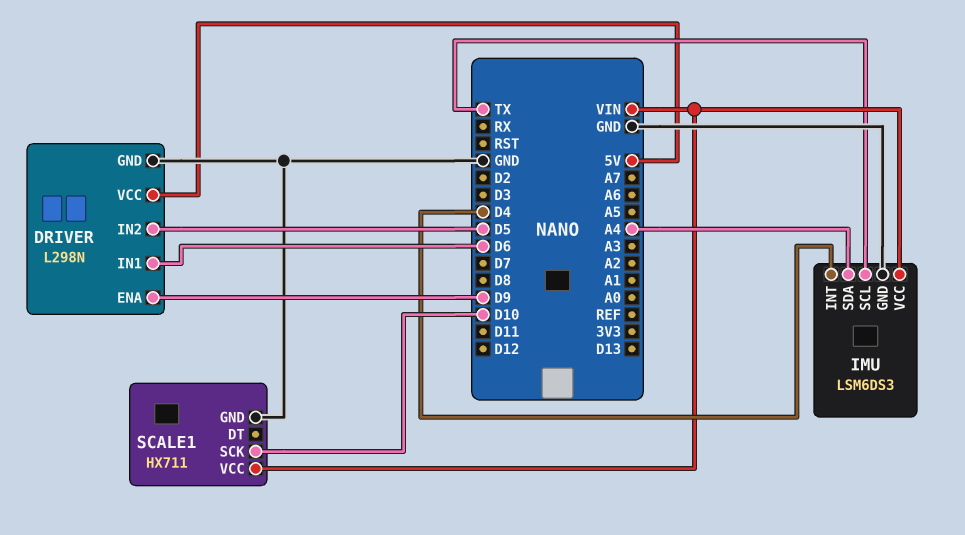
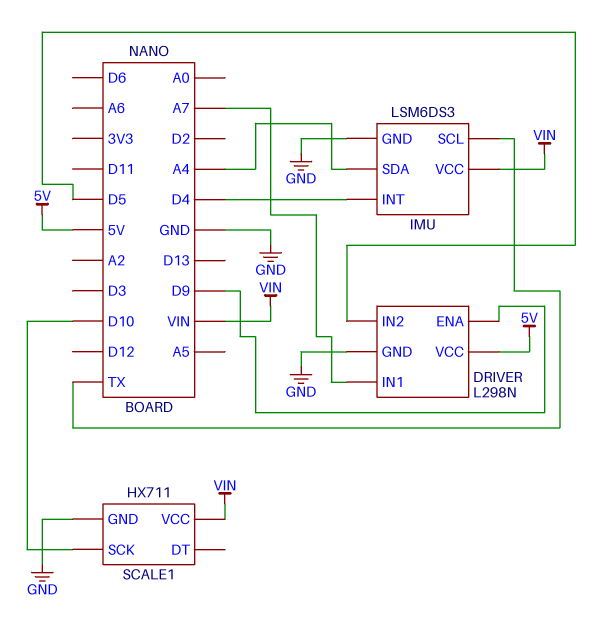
DRIVER pin IN1: D6 -> A7

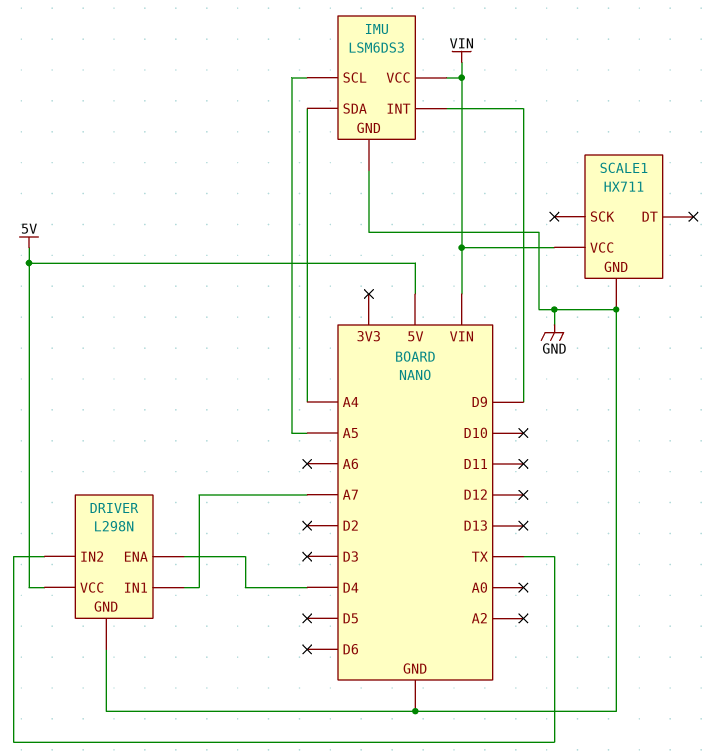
DRIVER pin ENA: D9 -> D4
DRIVER pin IN2: D5 -> TX
IMU pin INT: D4 -> D9
IMU pin SCL: TX -> A5
SCALE1 pin SCK: D10 -> none

